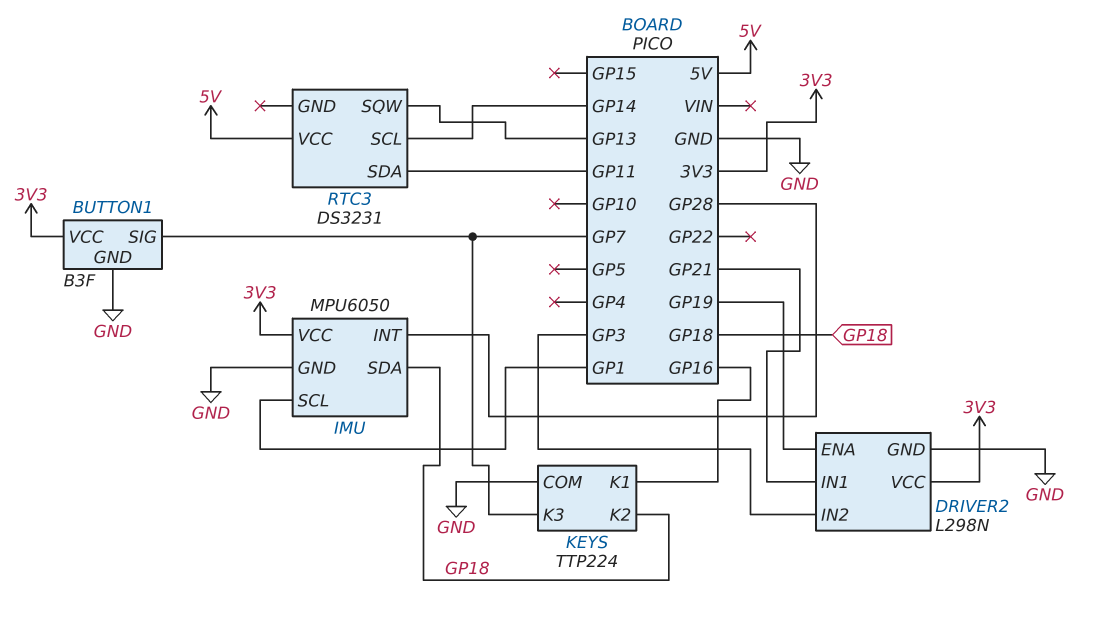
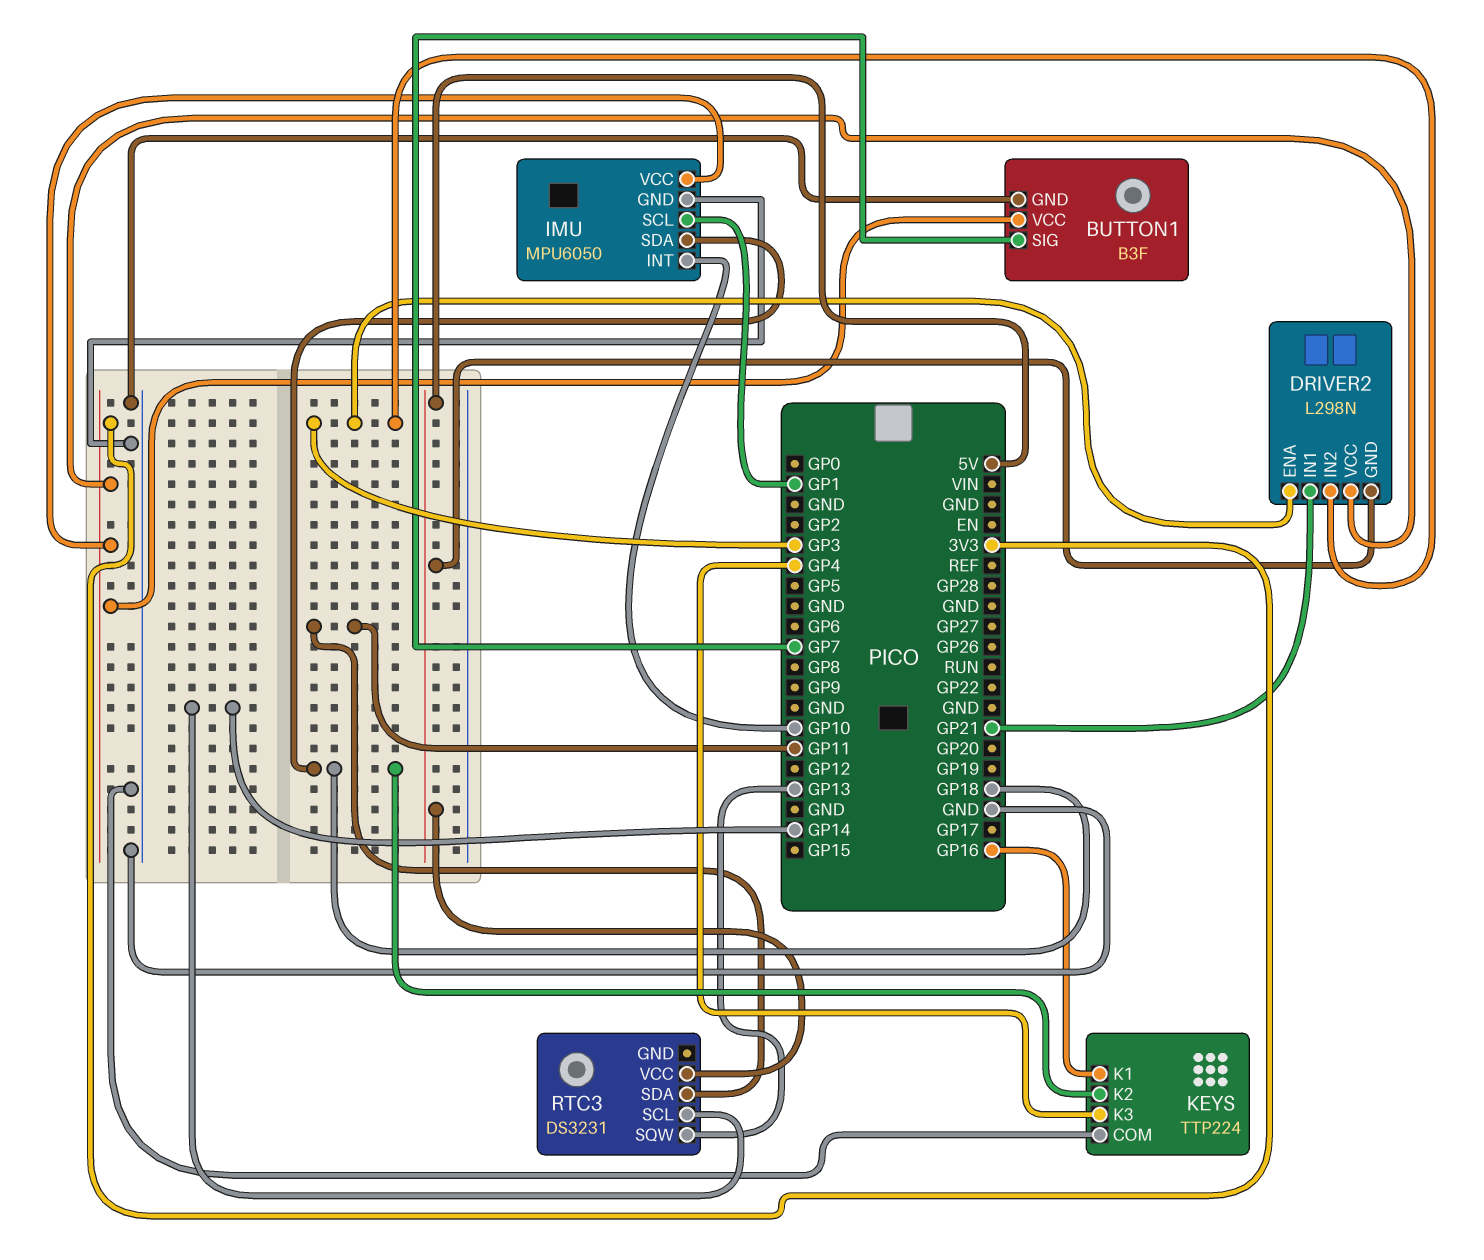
DRIVER2 pin ENA: GP19 -> GP3
DRIVER2 pin GND: GND -> 5V
IMU pin INT: GP28 -> GP10
KEYS pin K3: GP7 -> GP4

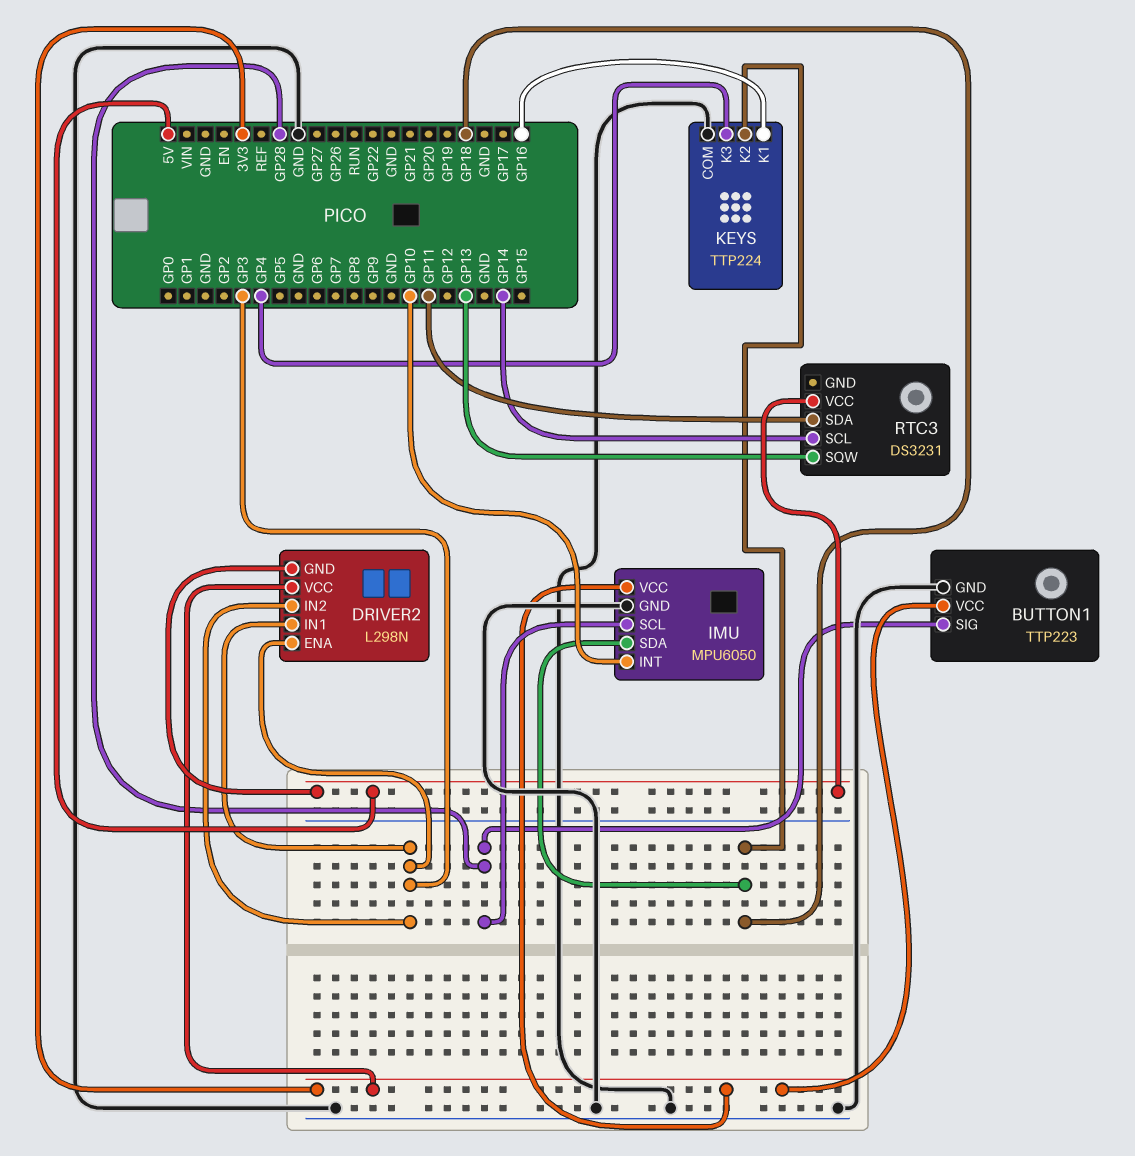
BUTTON1: B3F -> TTP223
BUTTON1 pin SIG: GP7 -> GP28
DRIVER2 pin IN1: GP21 -> GP3
IMU pin SCL: GP1 -> GP28

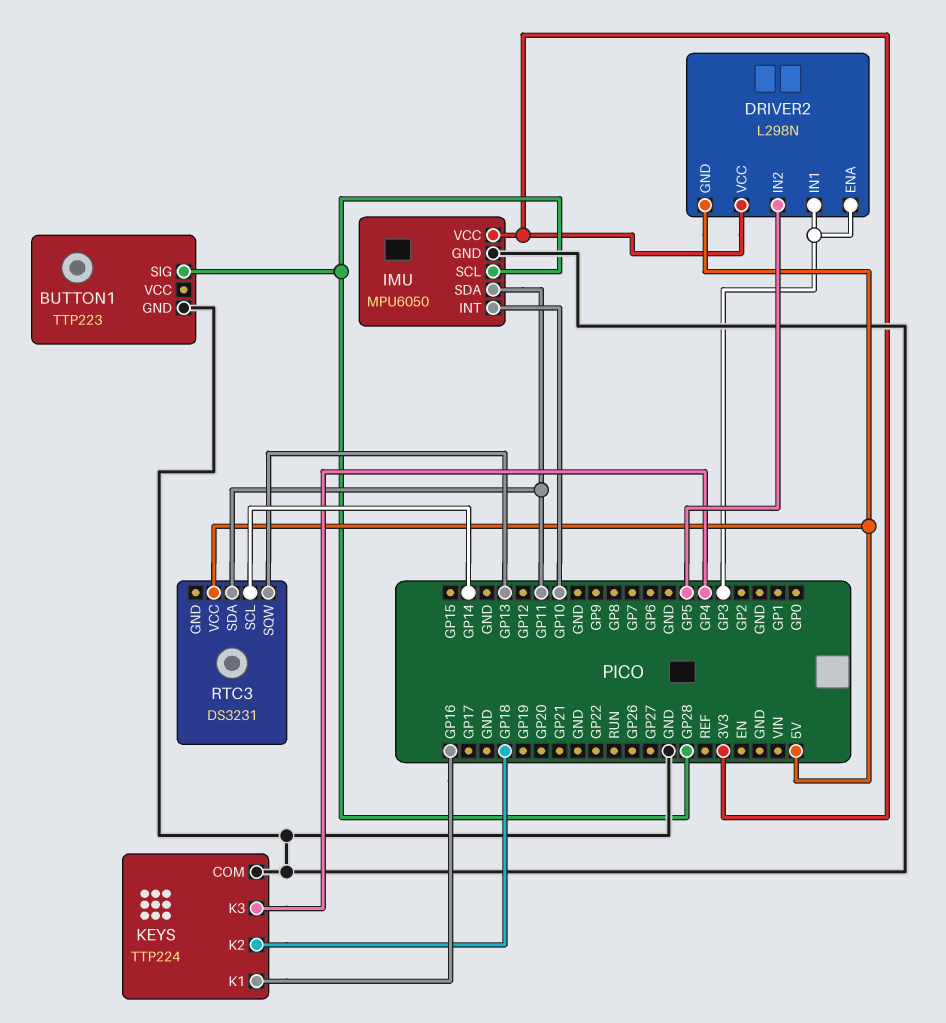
BUTTON1 pin VCC: 3V3 -> none
DRIVER2 pin IN2: GP3 -> GP5
IMU pin SDA: GP18 -> GP11

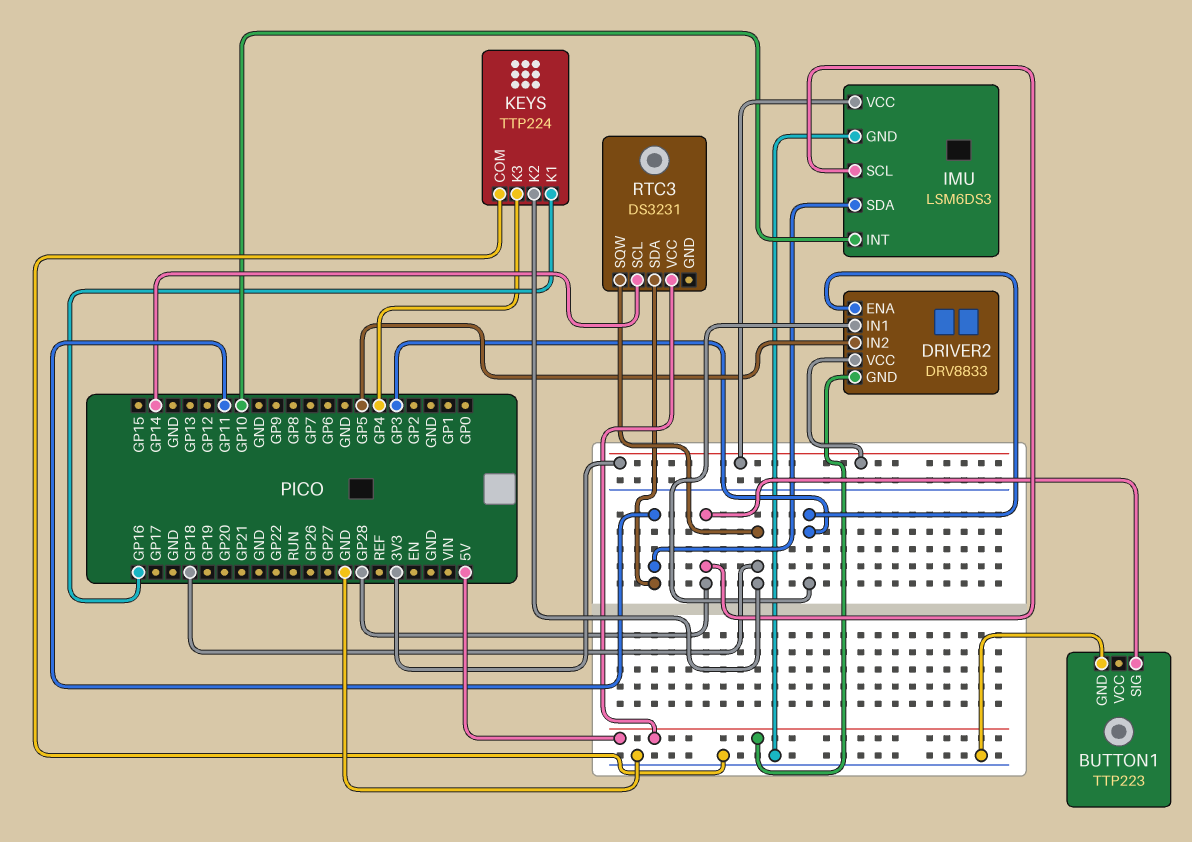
DRIVER2: L298N -> DRV8833
IMU: MPU6050 -> LSM6DS3
RTC3 pin SQW: GP13 -> GP18

